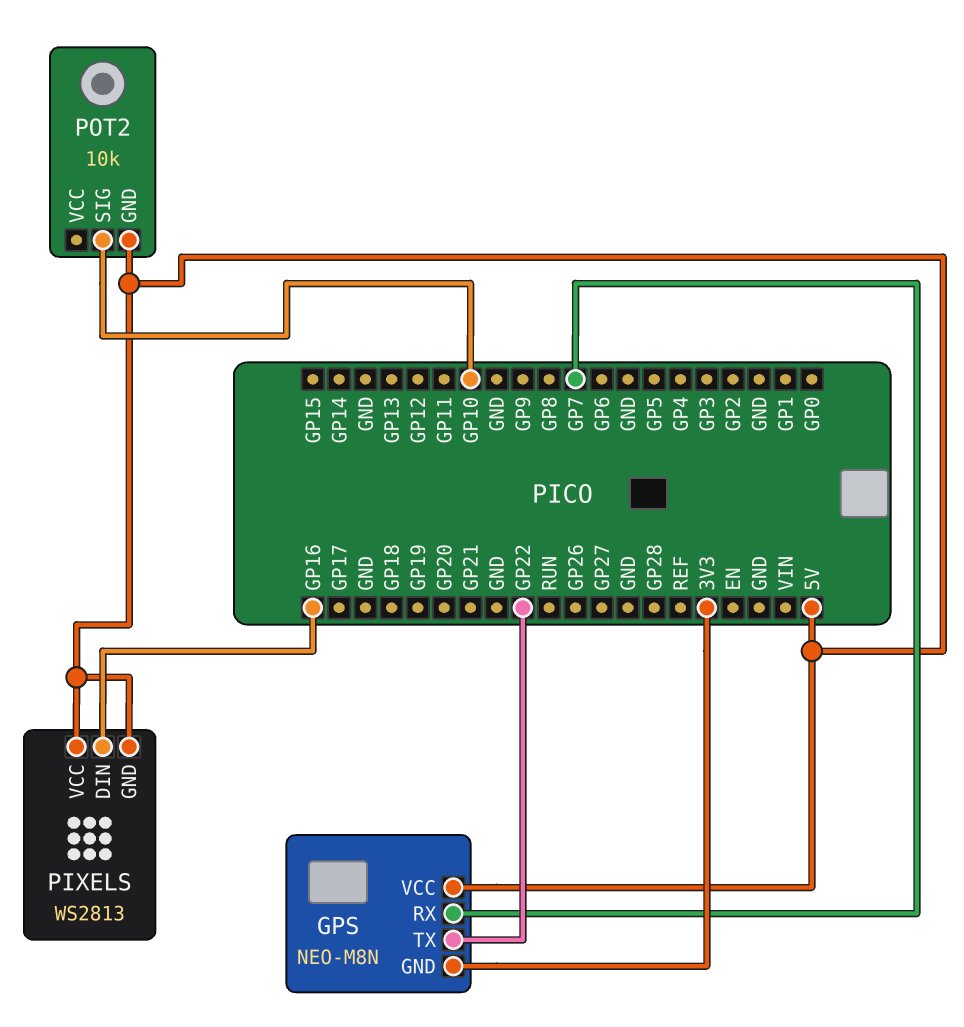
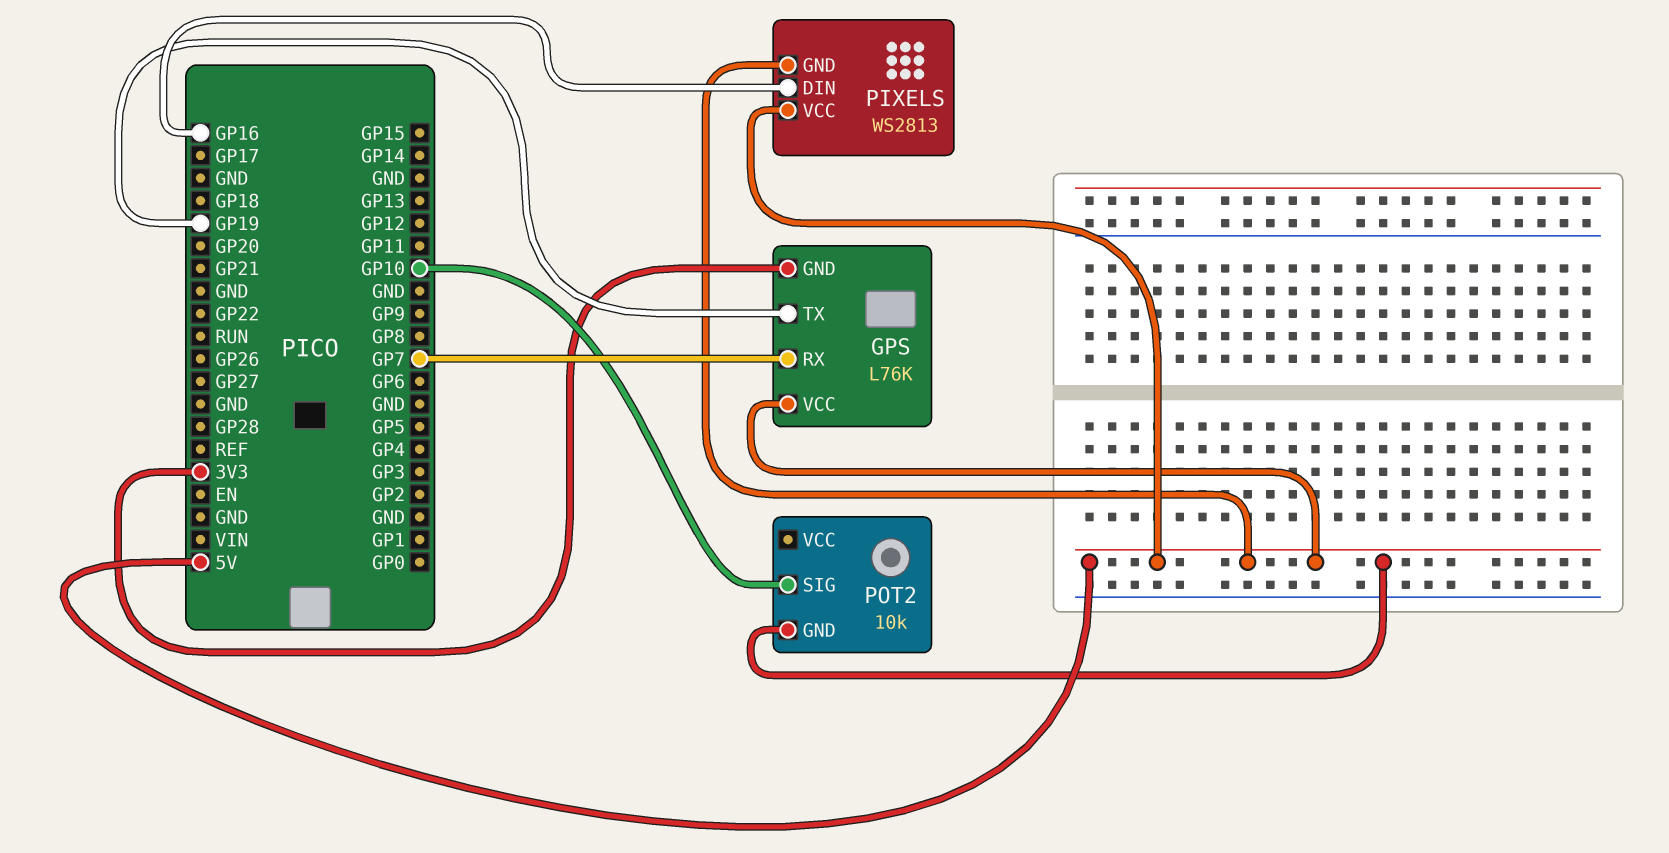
GPS: NEO-M8N -> L76K
GPS pin TX: GP22 -> GP19

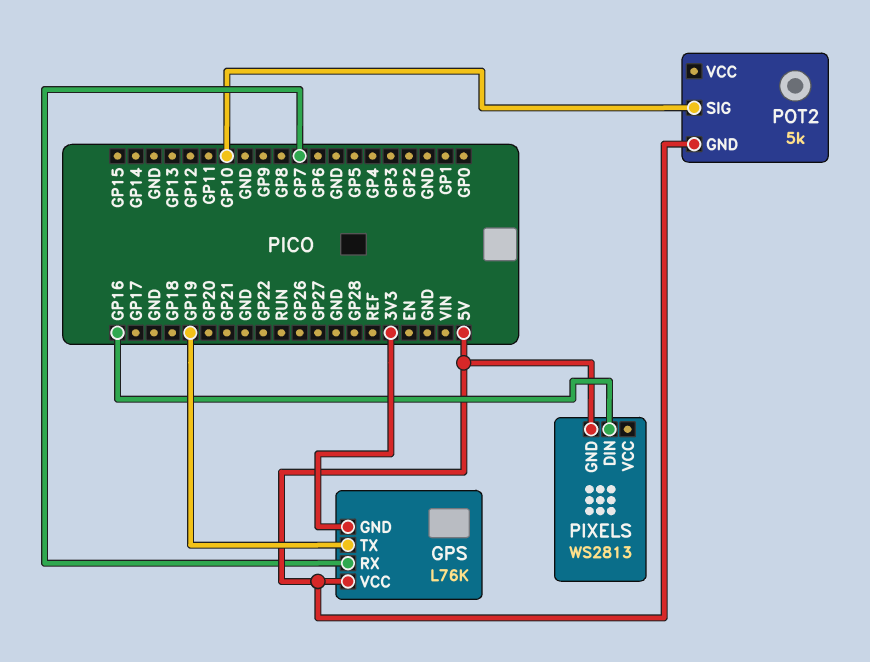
PIXELS pin VCC: 5V -> none
POT2: 10k -> 5k

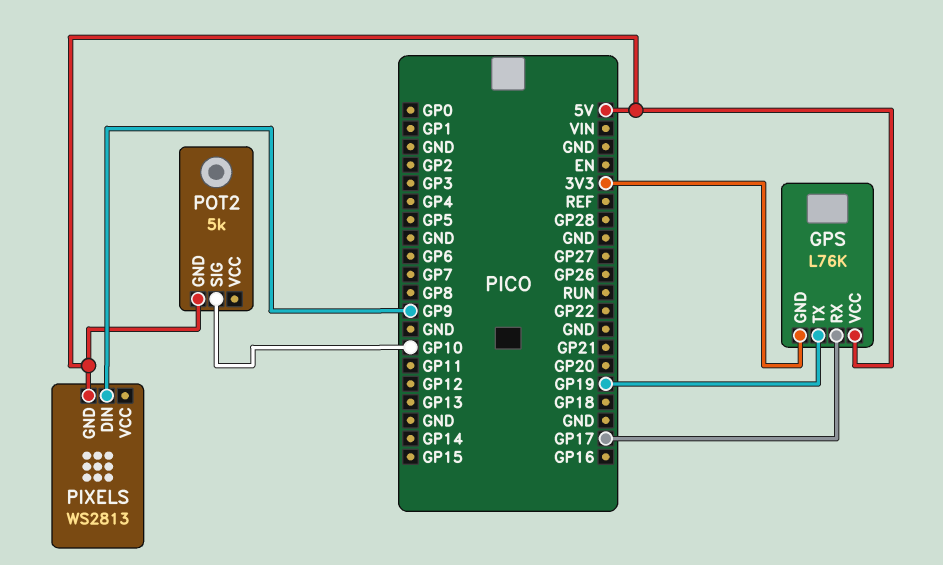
GPS pin RX: GP7 -> GP17
PIXELS pin DIN: GP16 -> GP9

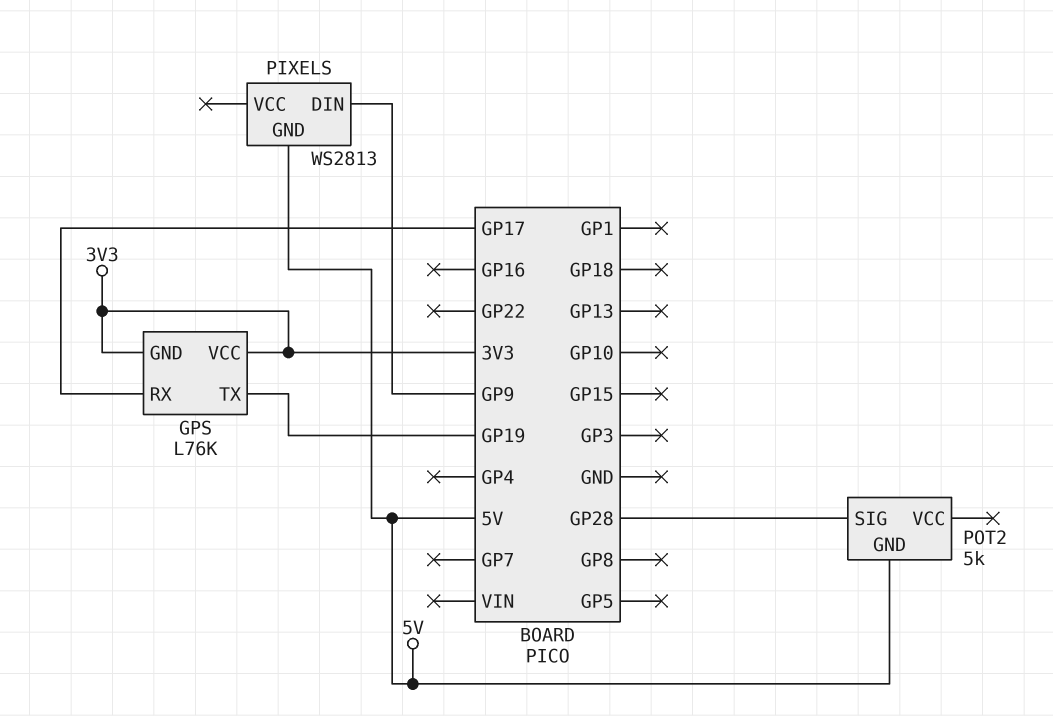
GPS pin VCC: 5V -> 3V3
POT2 pin SIG: GP10 -> GP28

